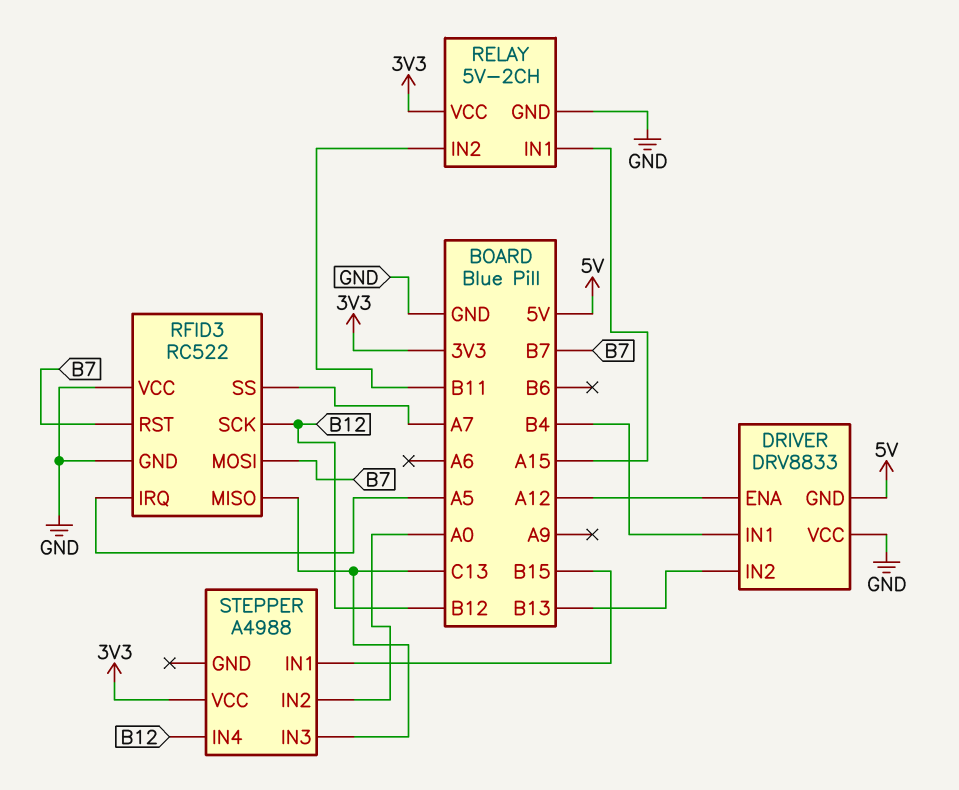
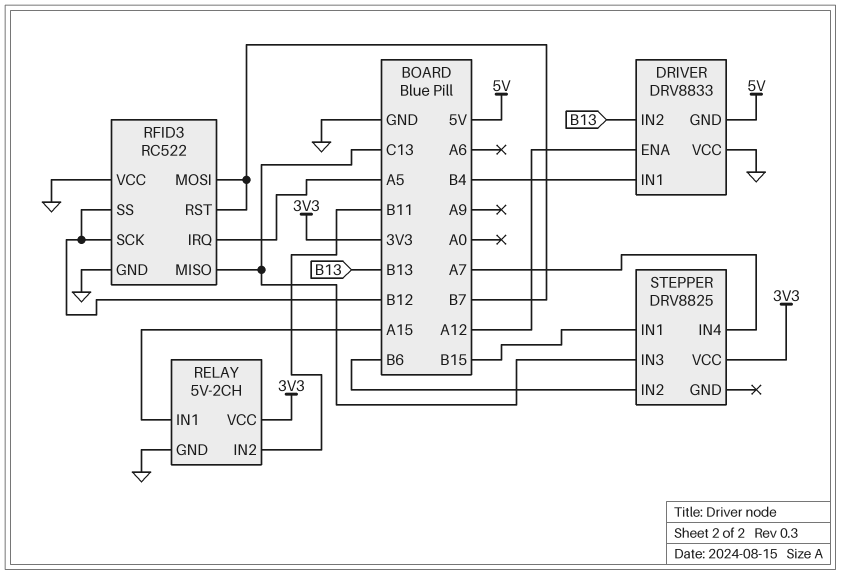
RFID3 pin SS: A7 -> B12
STEPPER: A4988 -> DRV8825
STEPPER pin IN2: A0 -> B6
STEPPER pin IN4: B12 -> A7

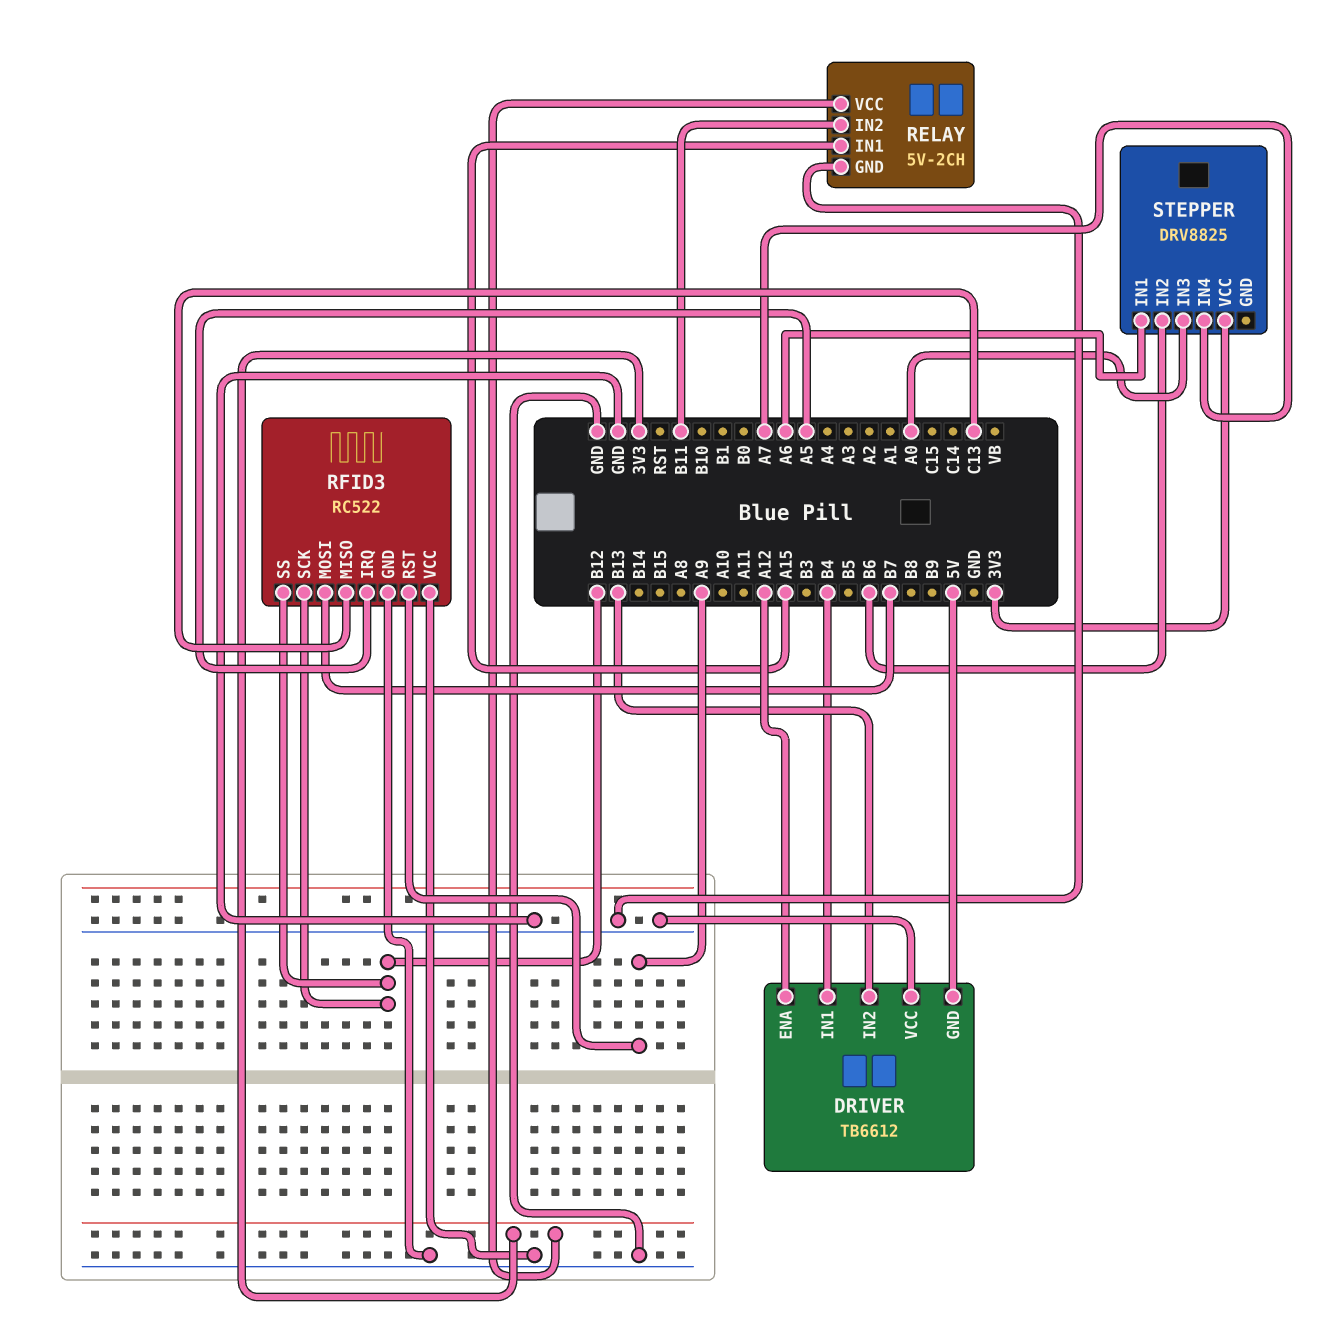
DRIVER: DRV8833 -> TB6612
RFID3 pin RST: B7 -> A9
STEPPER pin IN1: B15 -> A6
STEPPER pin IN3: C13 -> A0

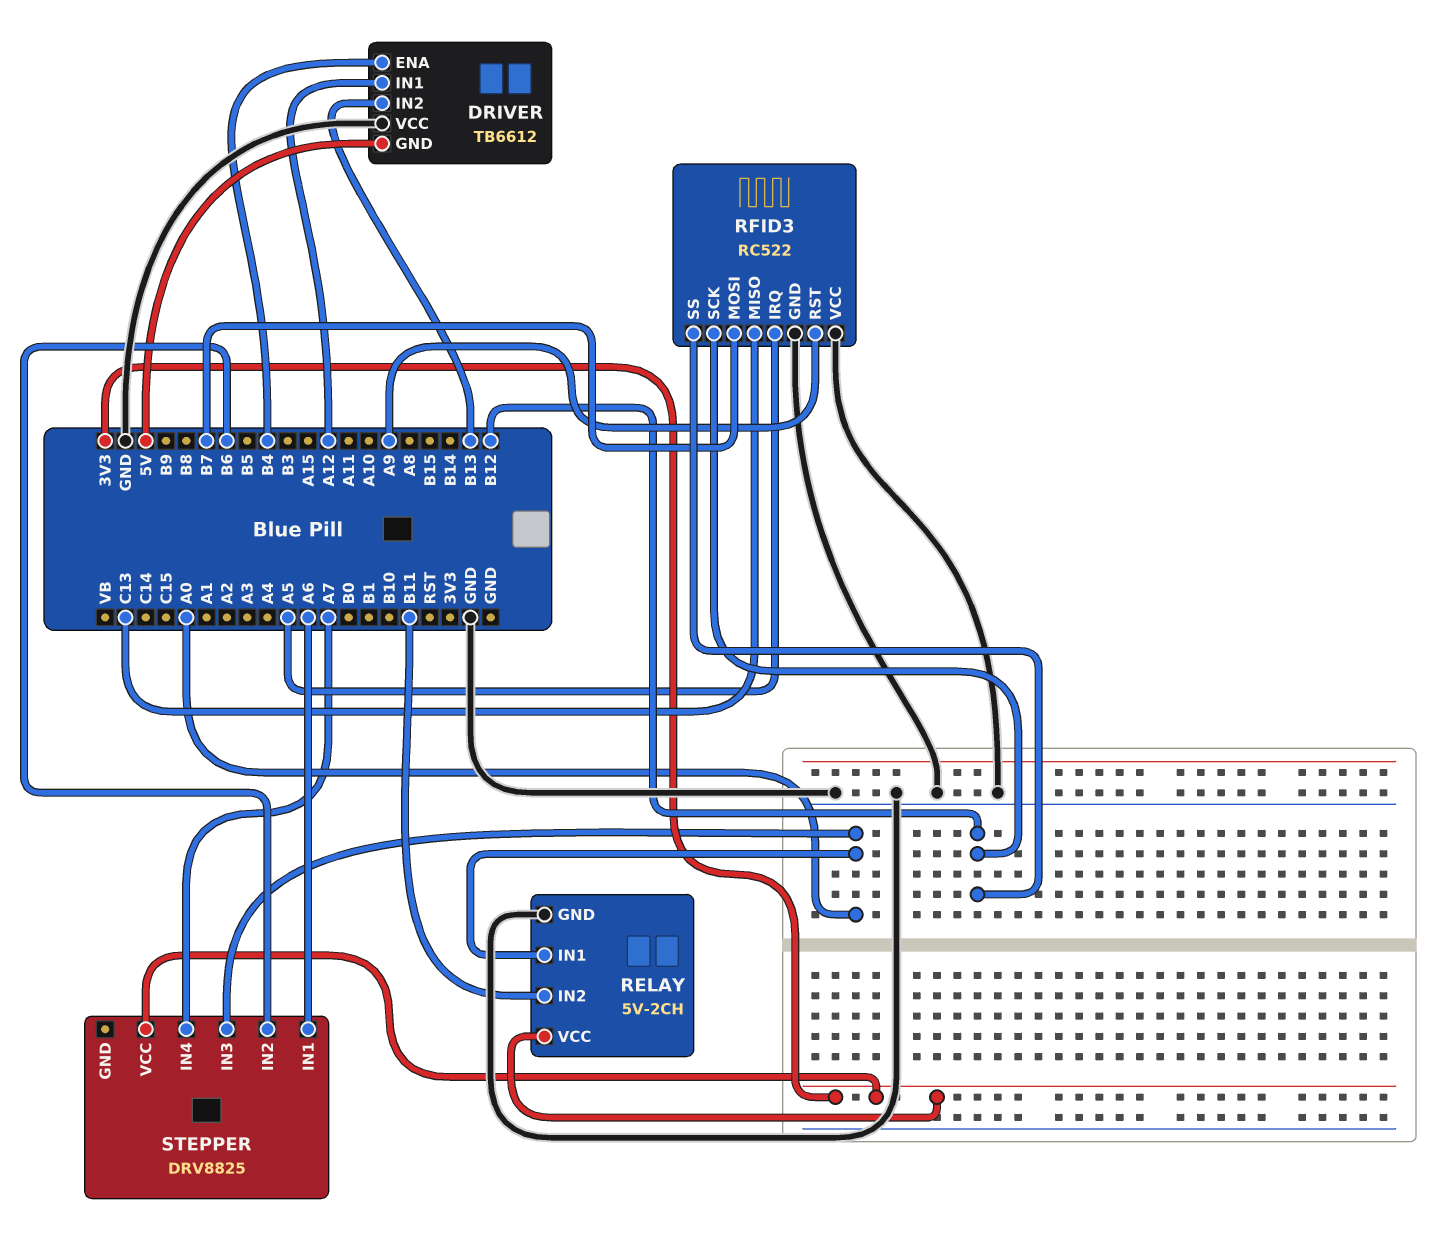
DRIVER pin ENA: A12 -> B4
DRIVER pin IN1: B4 -> A12
RELAY pin IN1: A15 -> A0

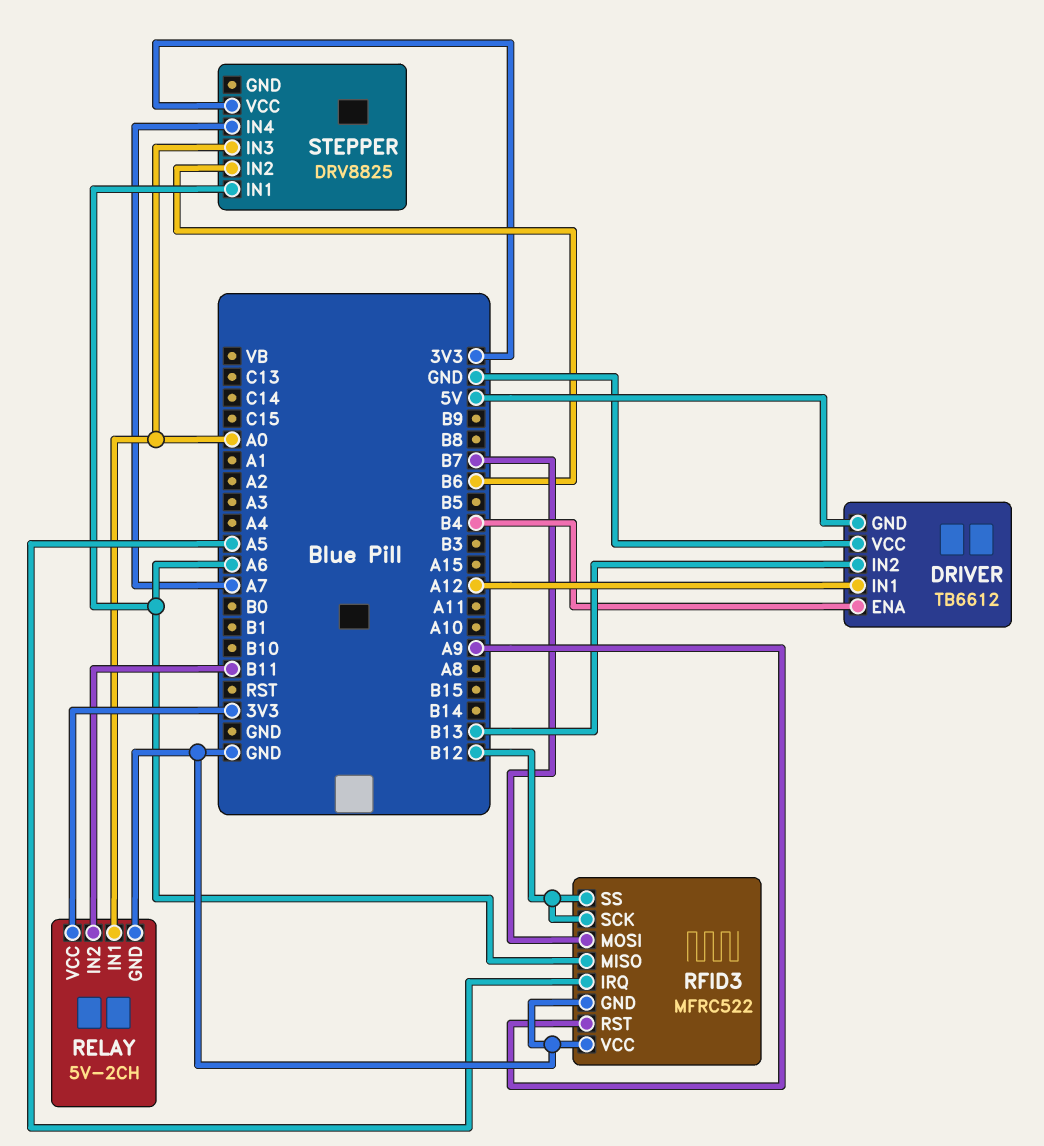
RFID3: RC522 -> MFRC522
RFID3 pin MISO: C13 -> A6

